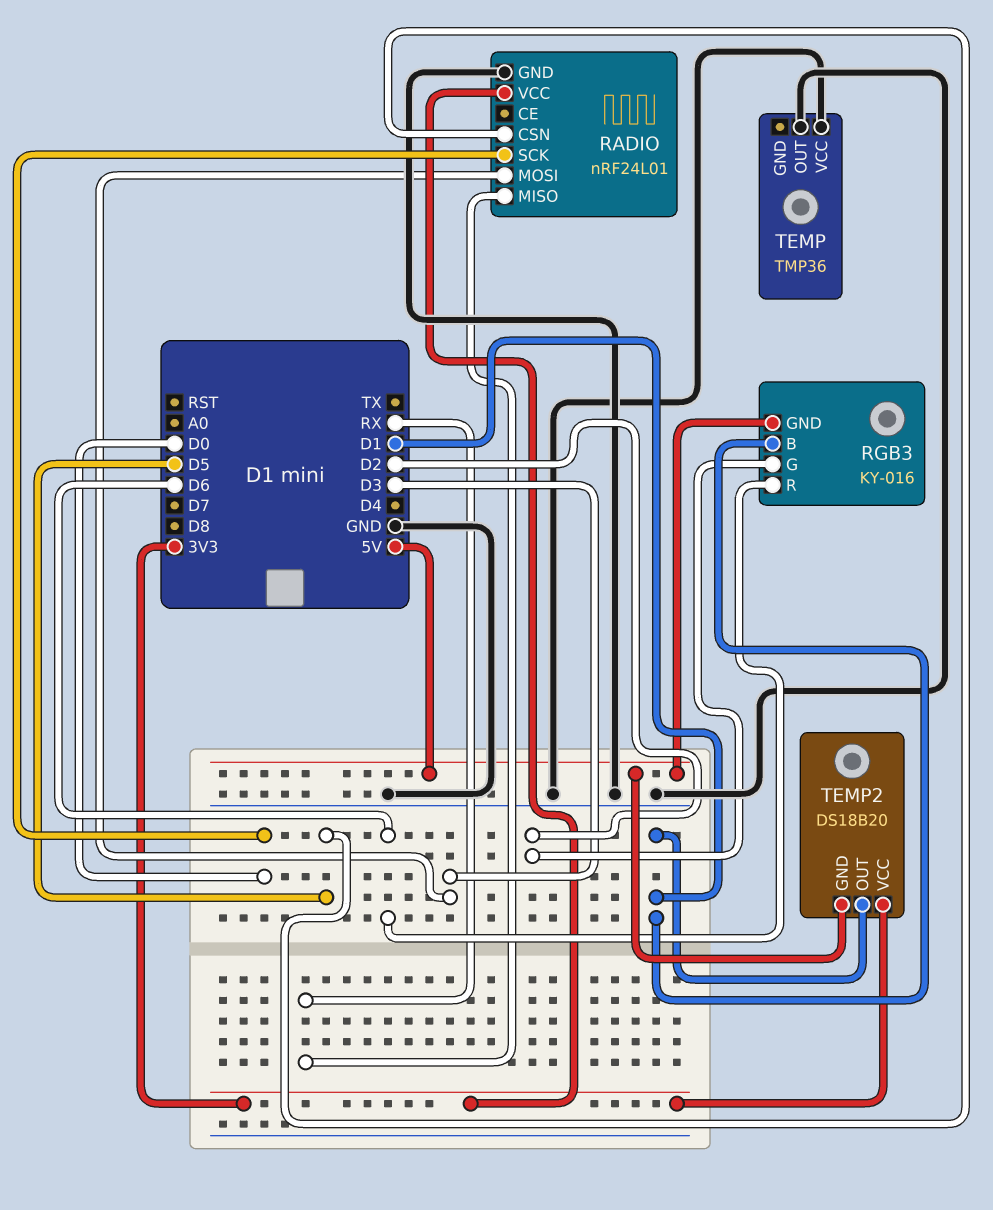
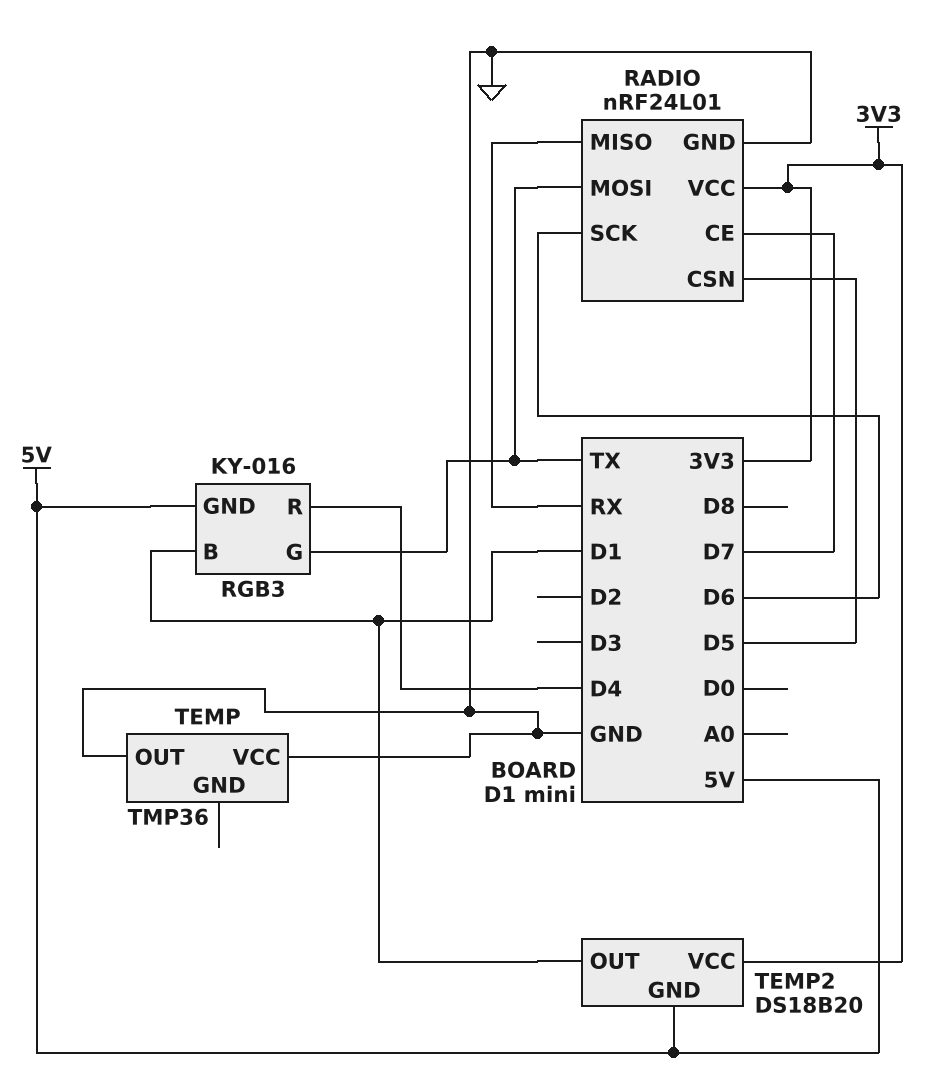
RADIO pin CE: none -> D7
RADIO pin MOSI: D3 -> TX
RADIO pin SCK: D0 -> D6
RGB3 pin G: D2 -> TX
RGB3 pin R: D6 -> D4

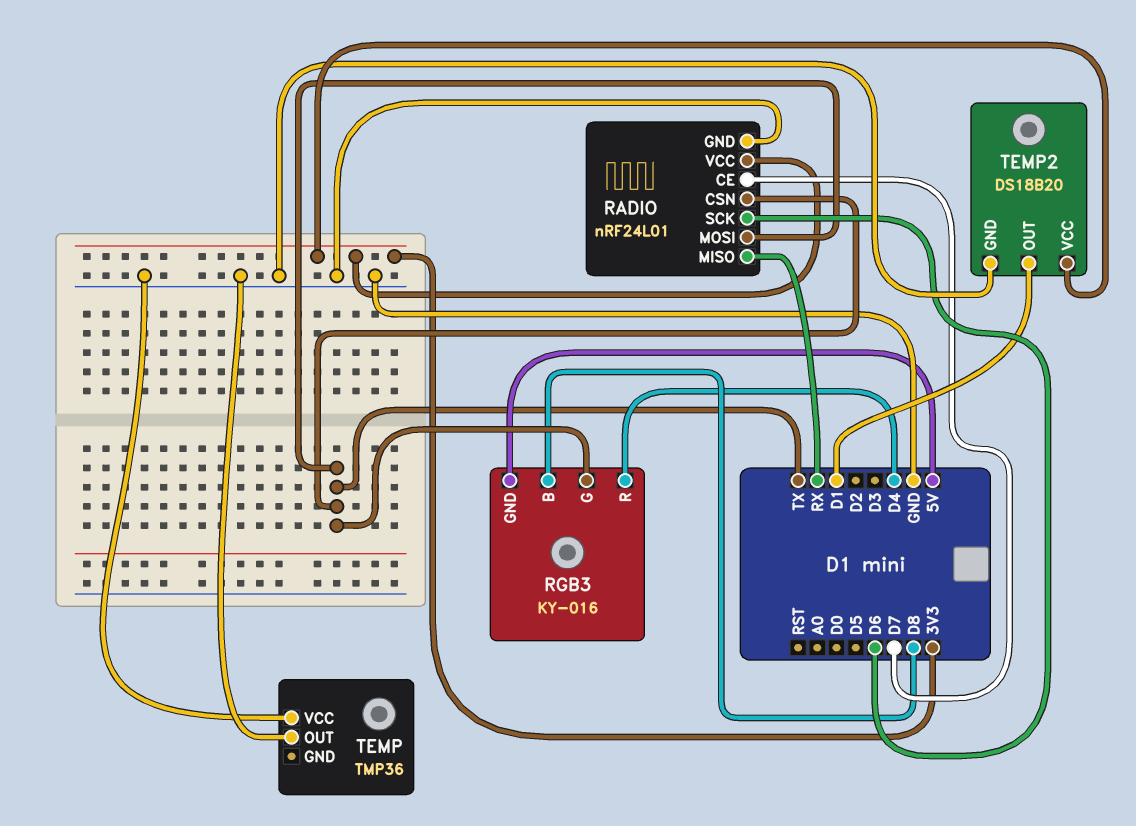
RADIO pin CSN: D5 -> TX
RGB3 pin B: D1 -> D8
TEMP2 pin GND: 5V -> GND

